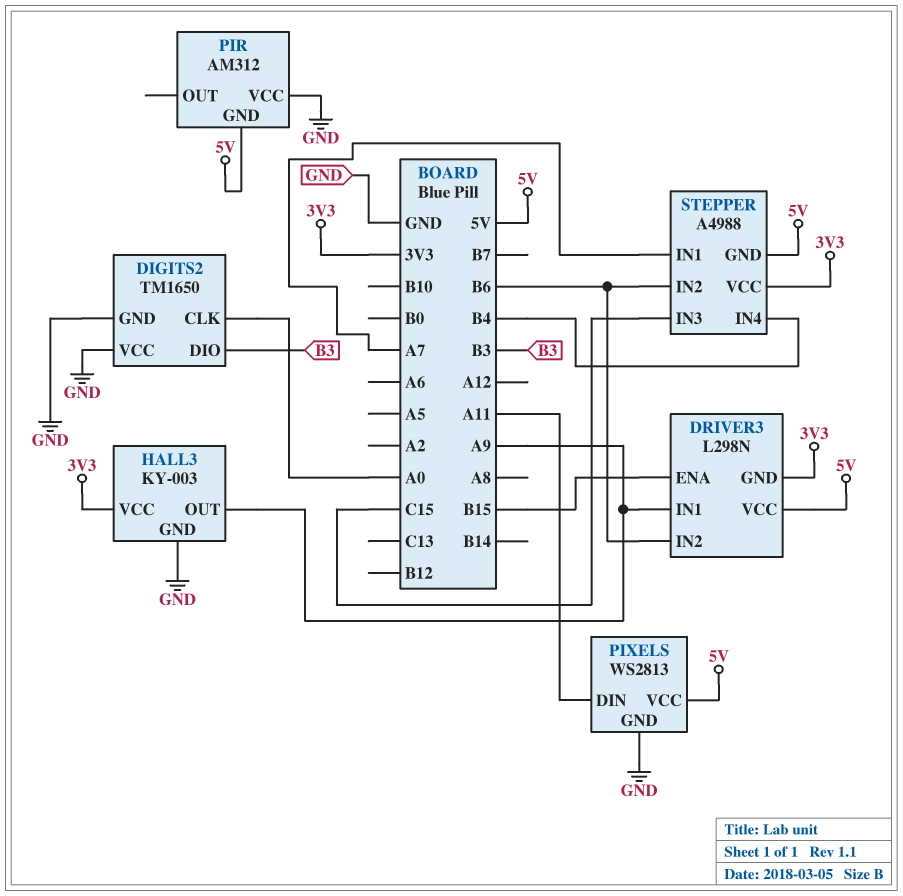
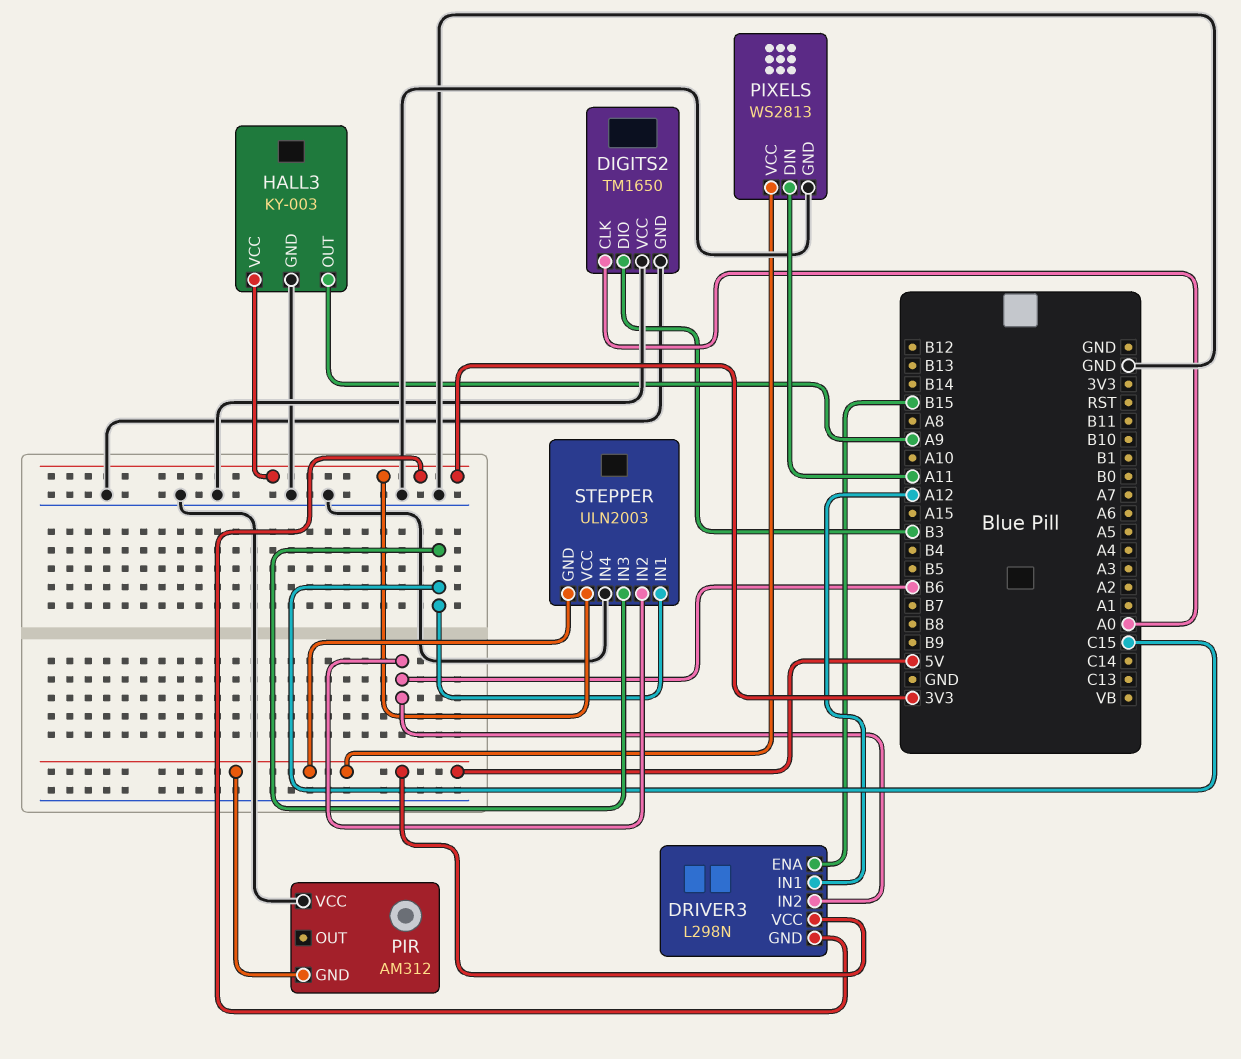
DRIVER3 pin IN1: A9 -> A12
STEPPER: A4988 -> ULN2003
STEPPER pin IN1: A7 -> C15
STEPPER pin IN4: B4 -> GND

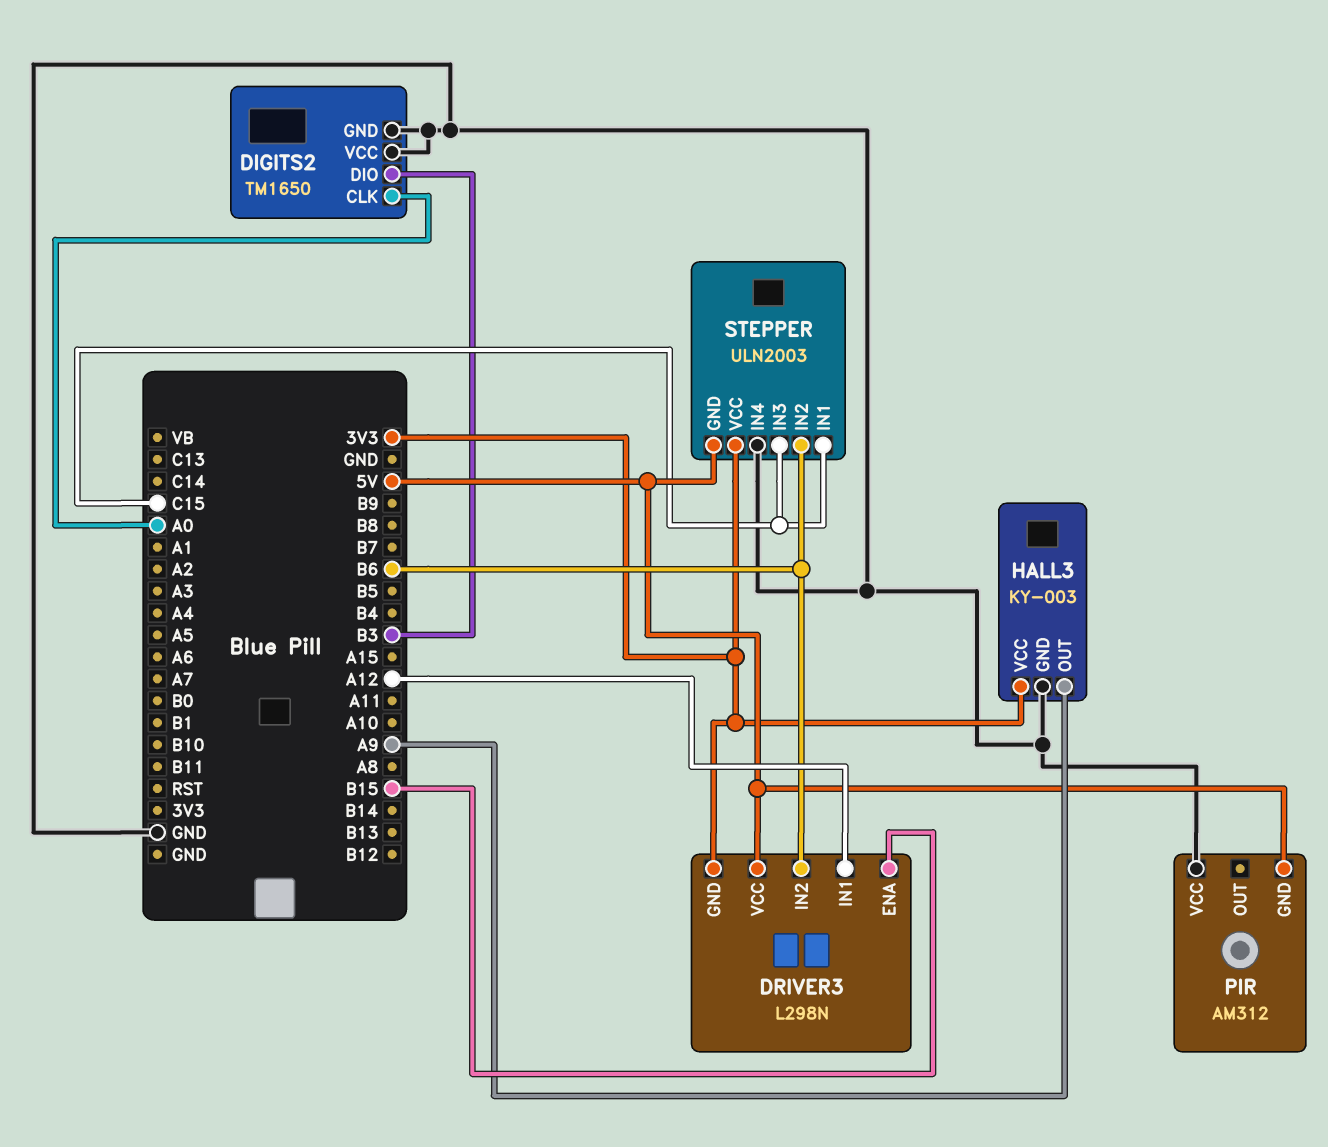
PIXELS: WS2813 -> none
PIXELS pin DIN: A11 -> none
PIXELS pin GND: GND -> none
PIXELS pin VCC: 5V -> none

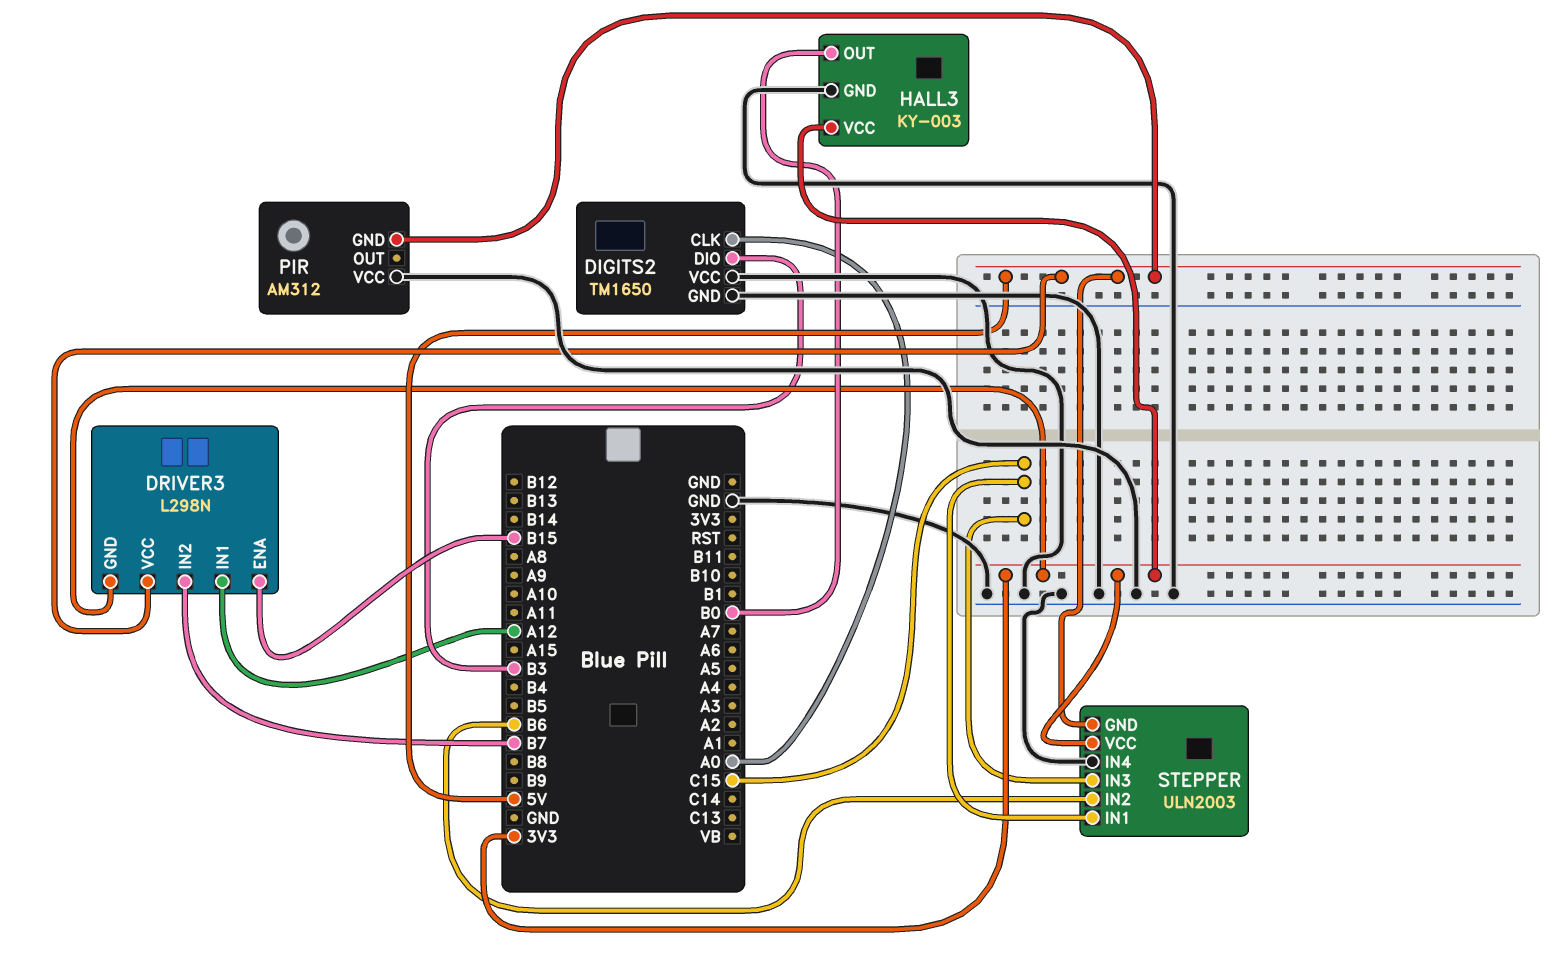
DRIVER3 pin IN2: B6 -> B7
HALL3 pin OUT: A9 -> B0

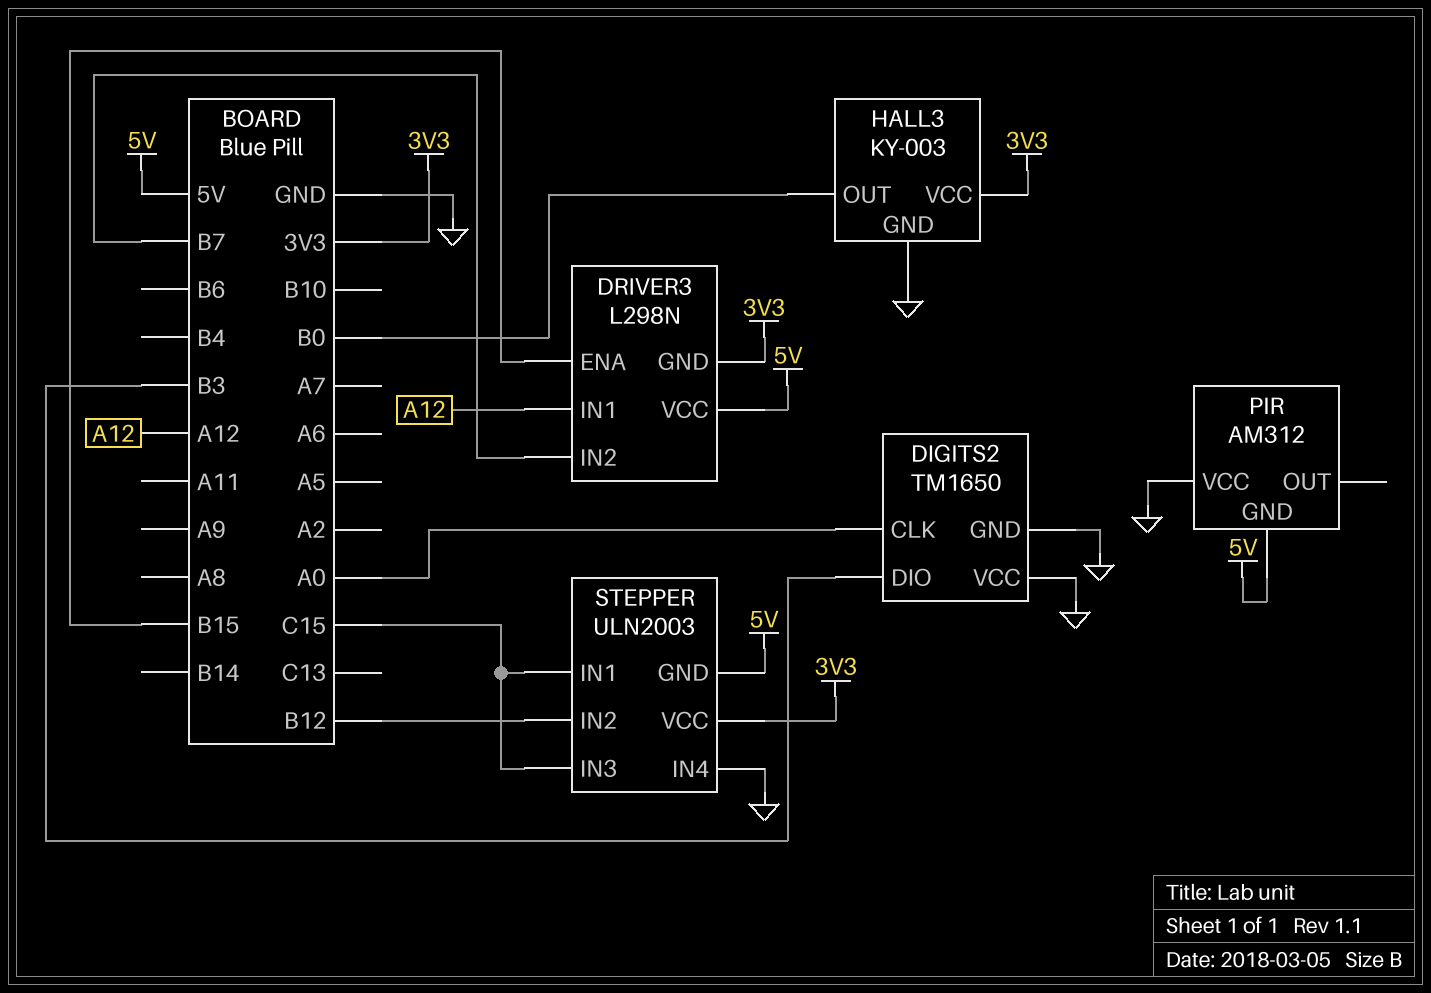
STEPPER pin IN2: B6 -> B12

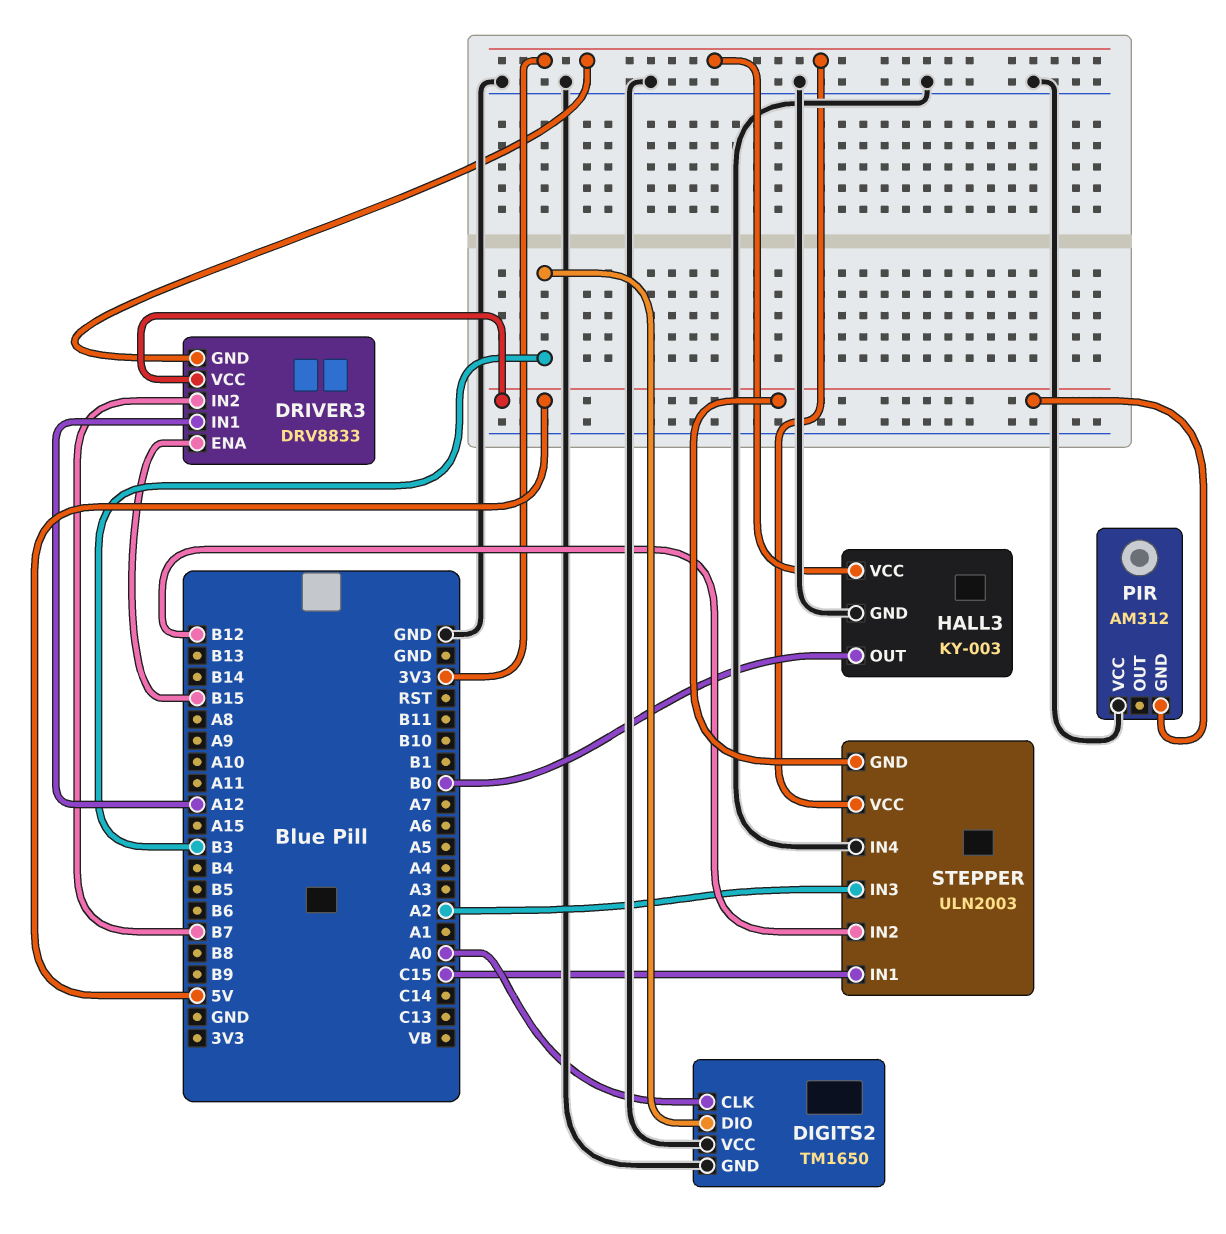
DRIVER3: L298N -> DRV8833
STEPPER pin IN3: C15 -> A2

